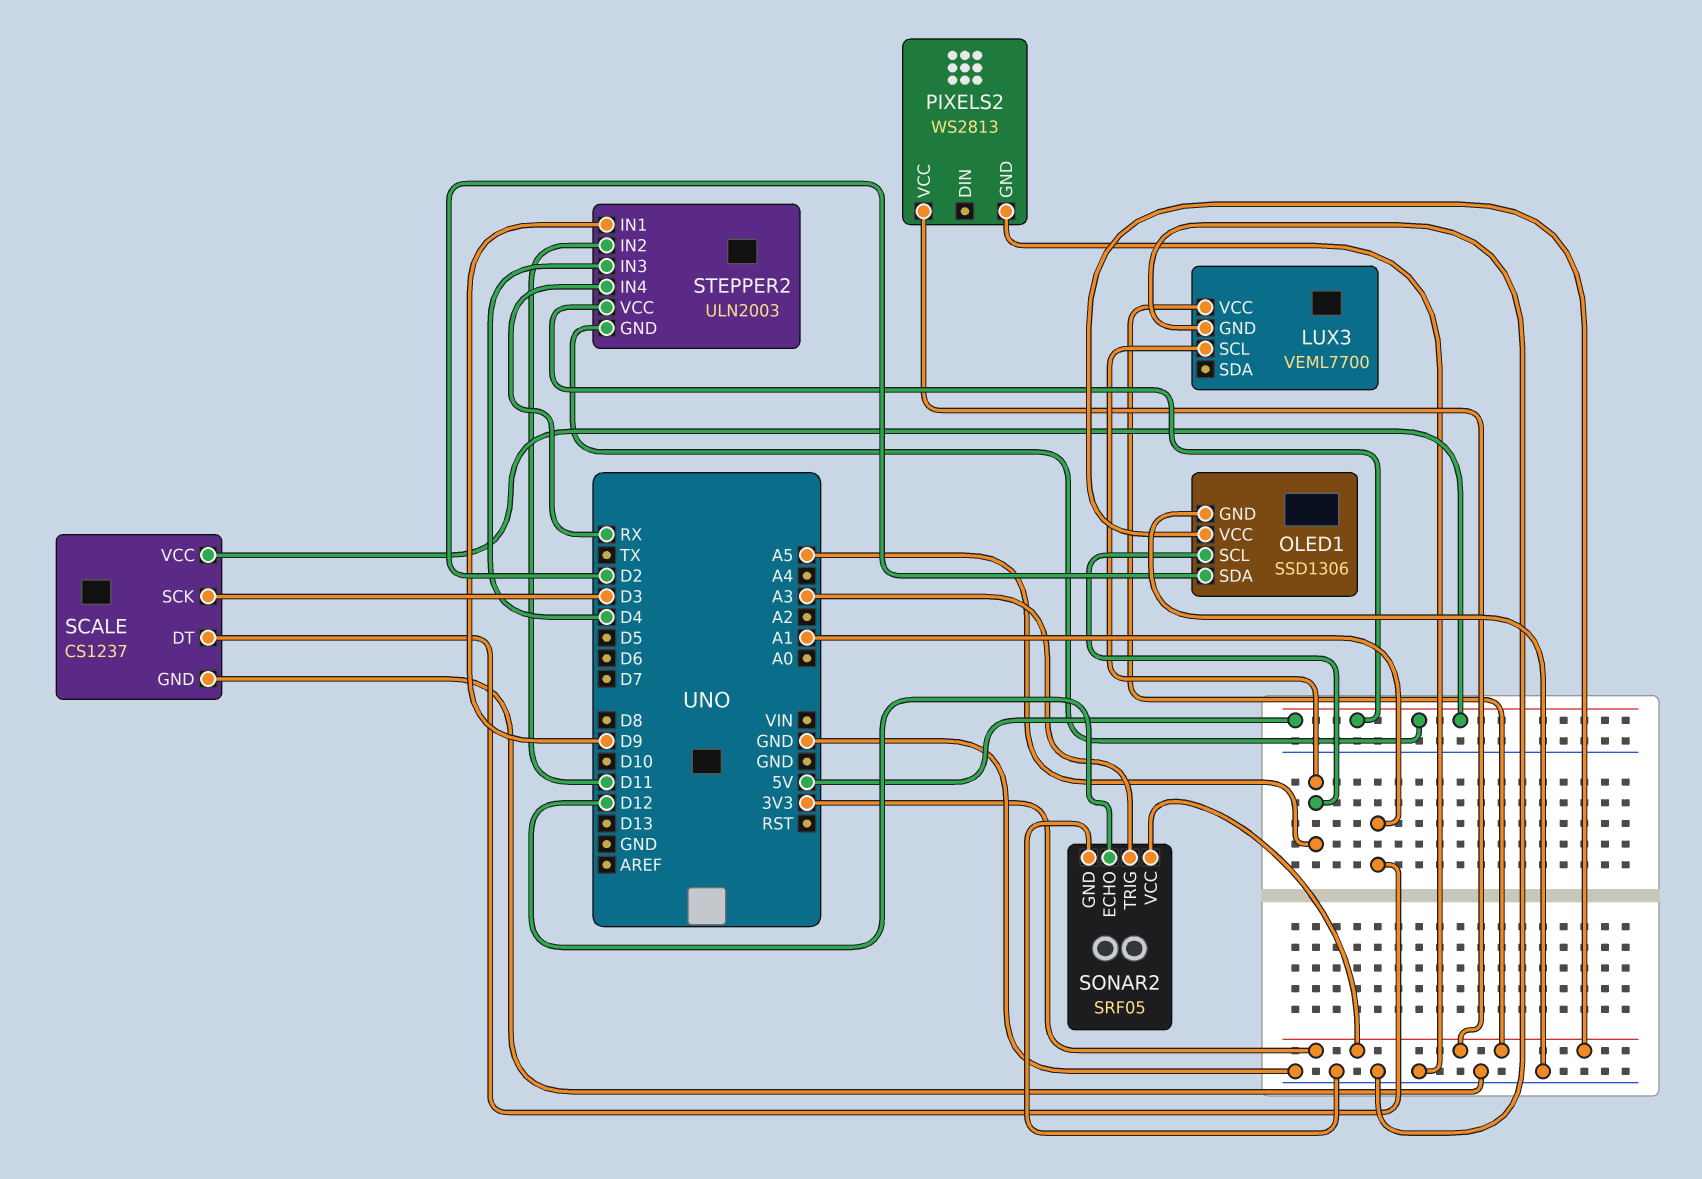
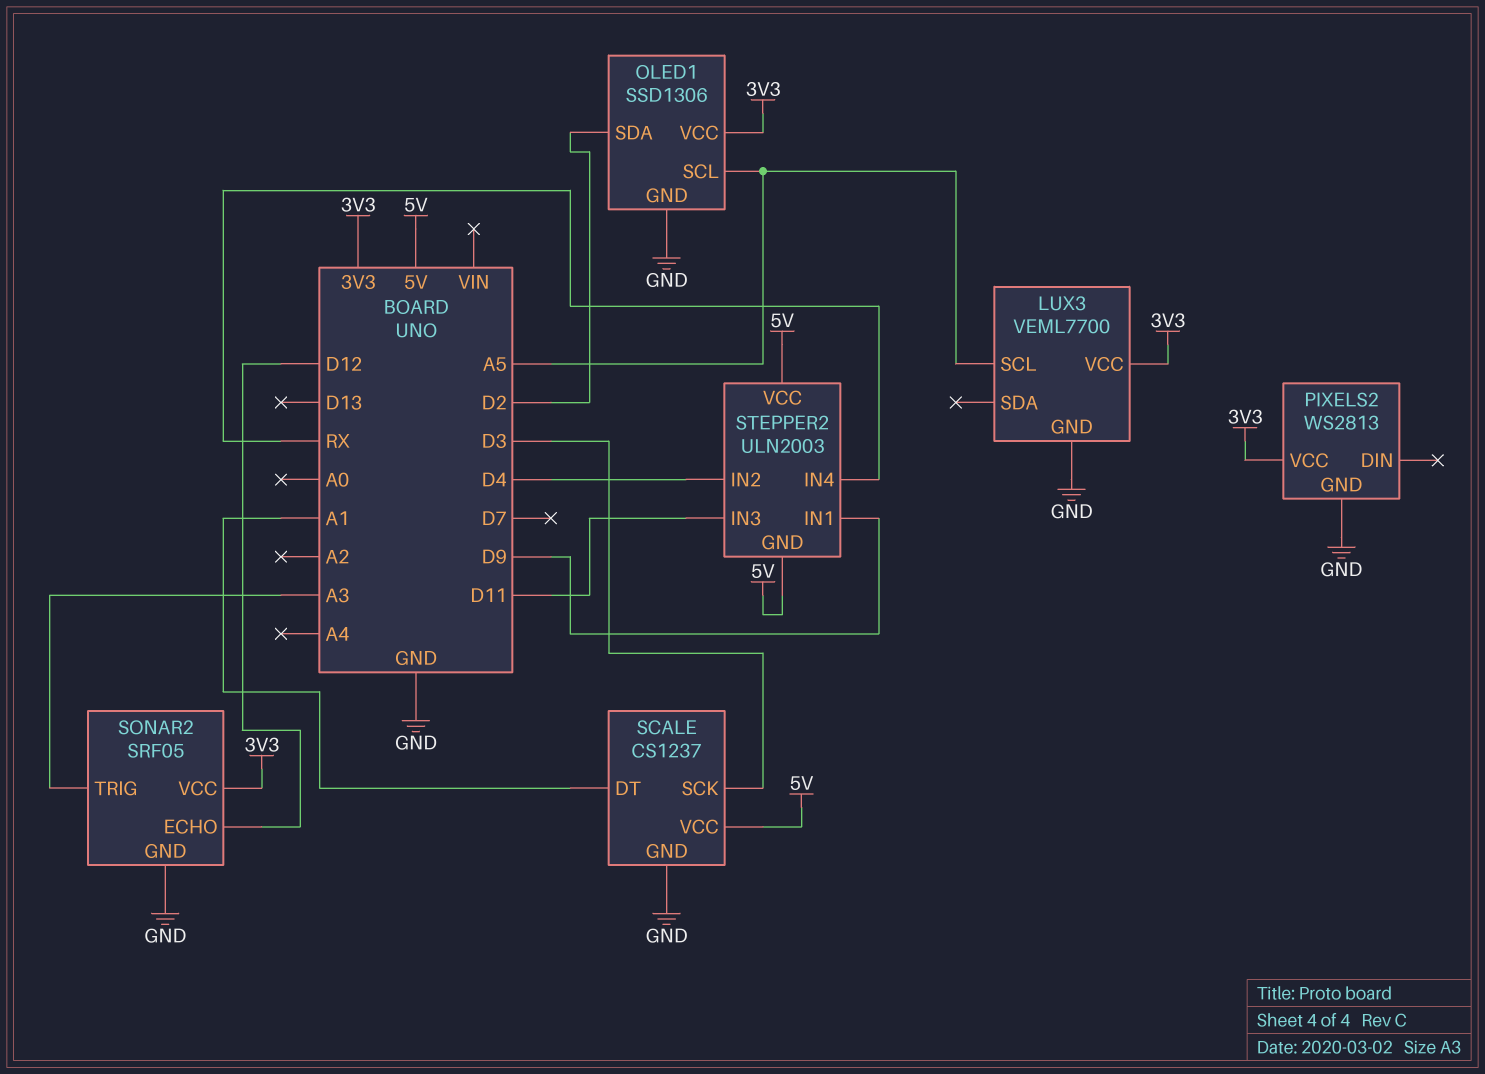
STEPPER2 pin IN2: D11 -> D4
STEPPER2 pin IN3: D4 -> D11

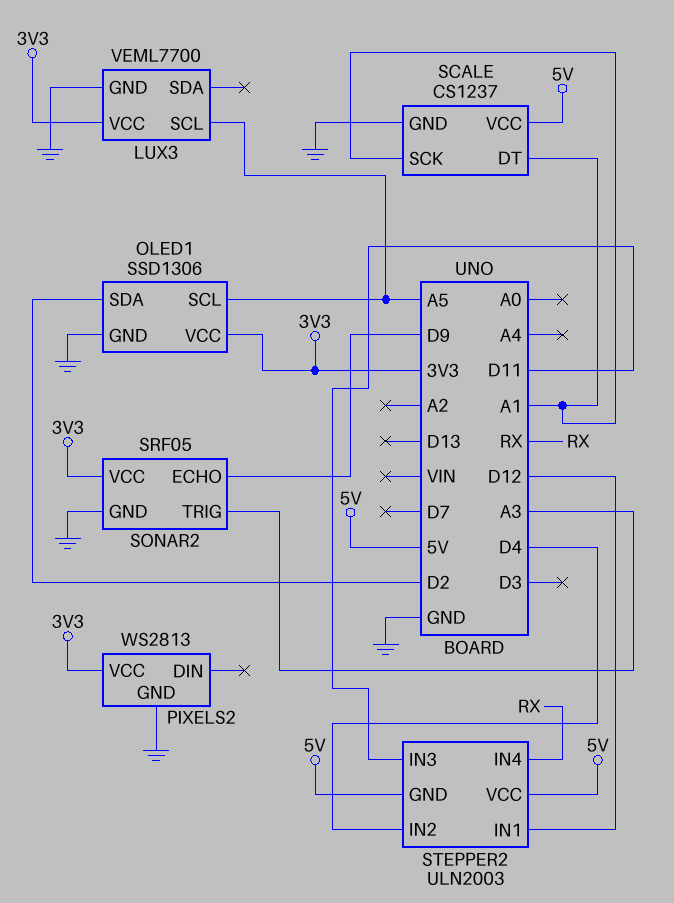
SCALE pin SCK: D3 -> A1
SONAR2 pin ECHO: D12 -> D9
STEPPER2 pin IN1: D9 -> D12

